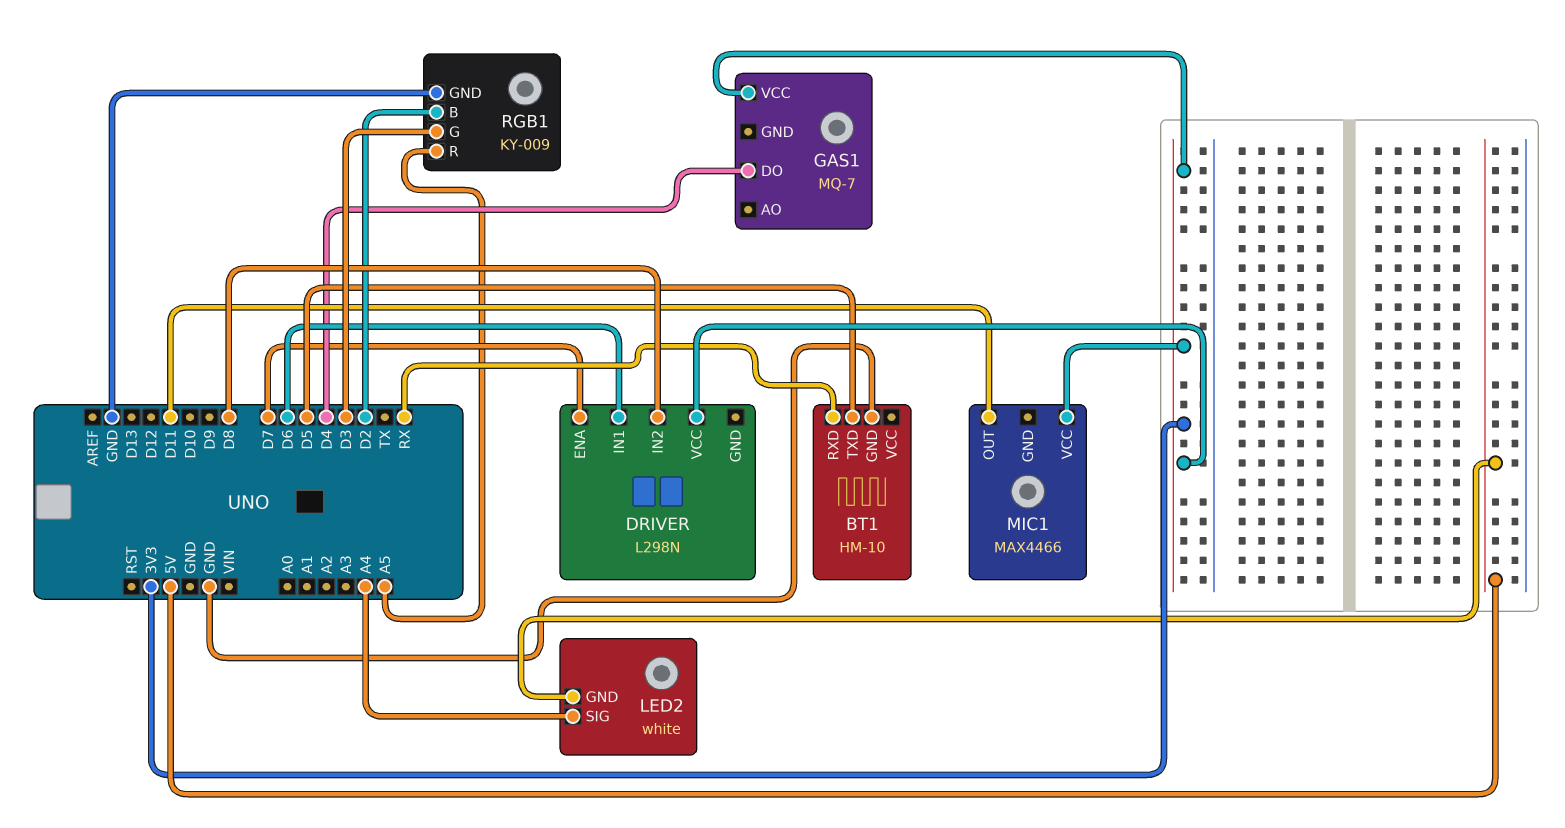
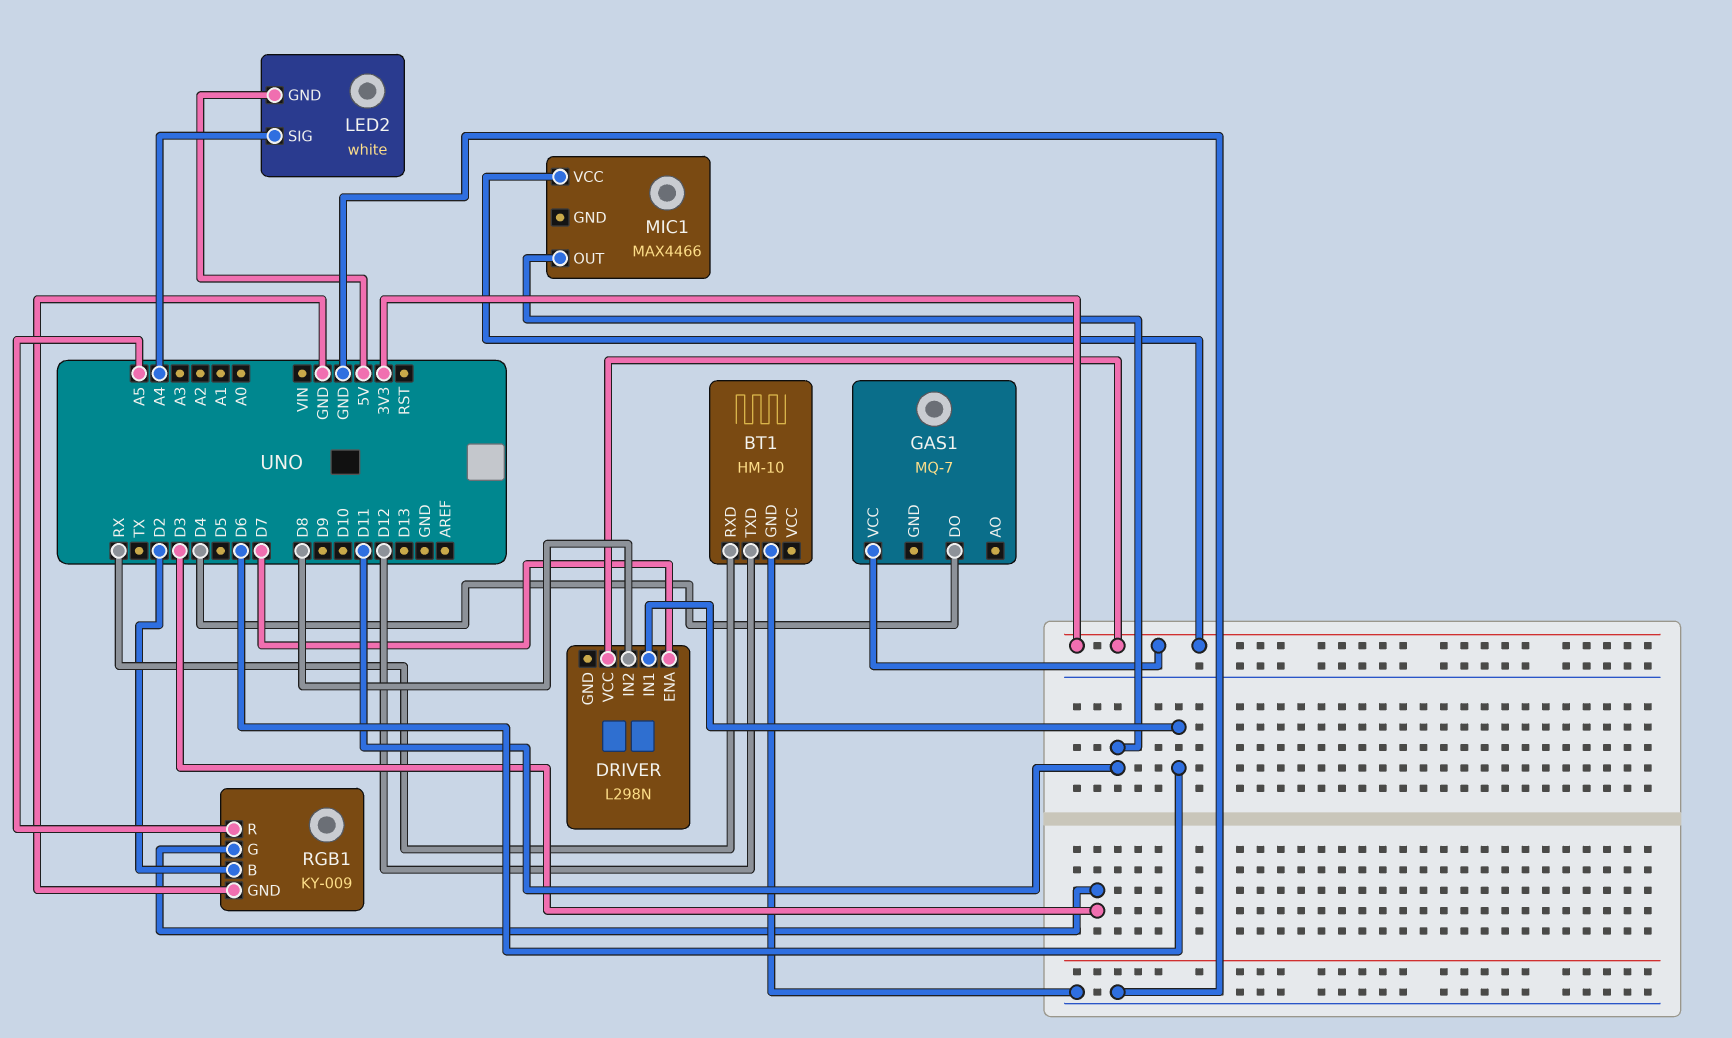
BT1 pin TXD: D5 -> D12

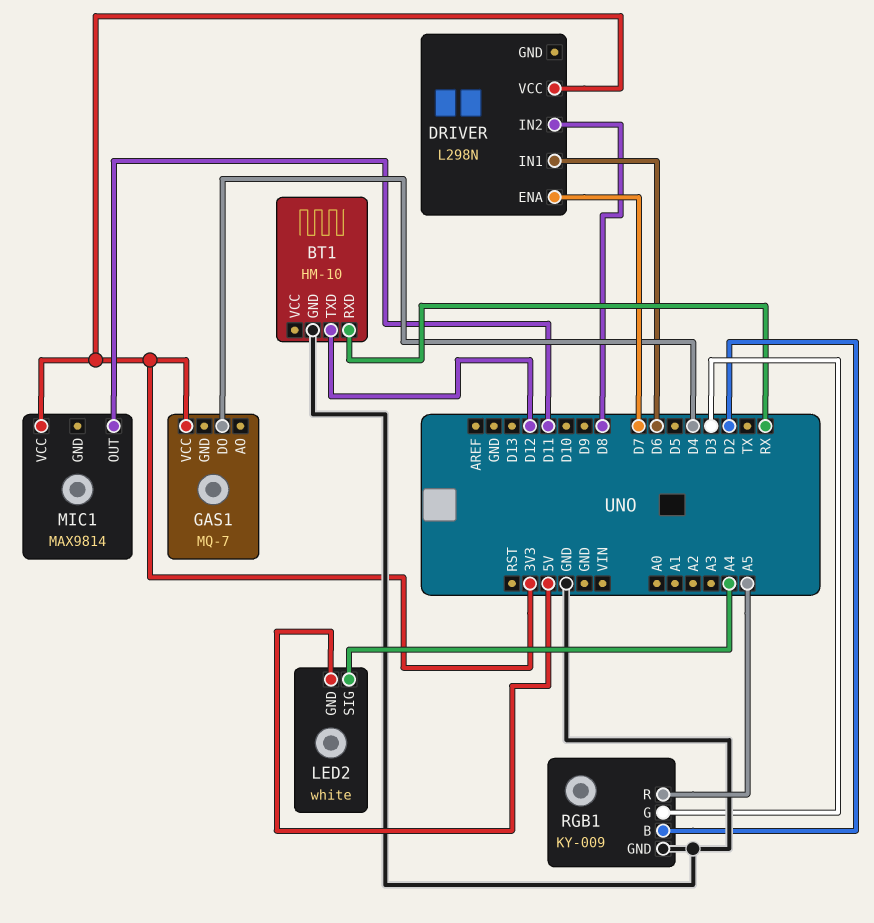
MIC1: MAX4466 -> MAX9814

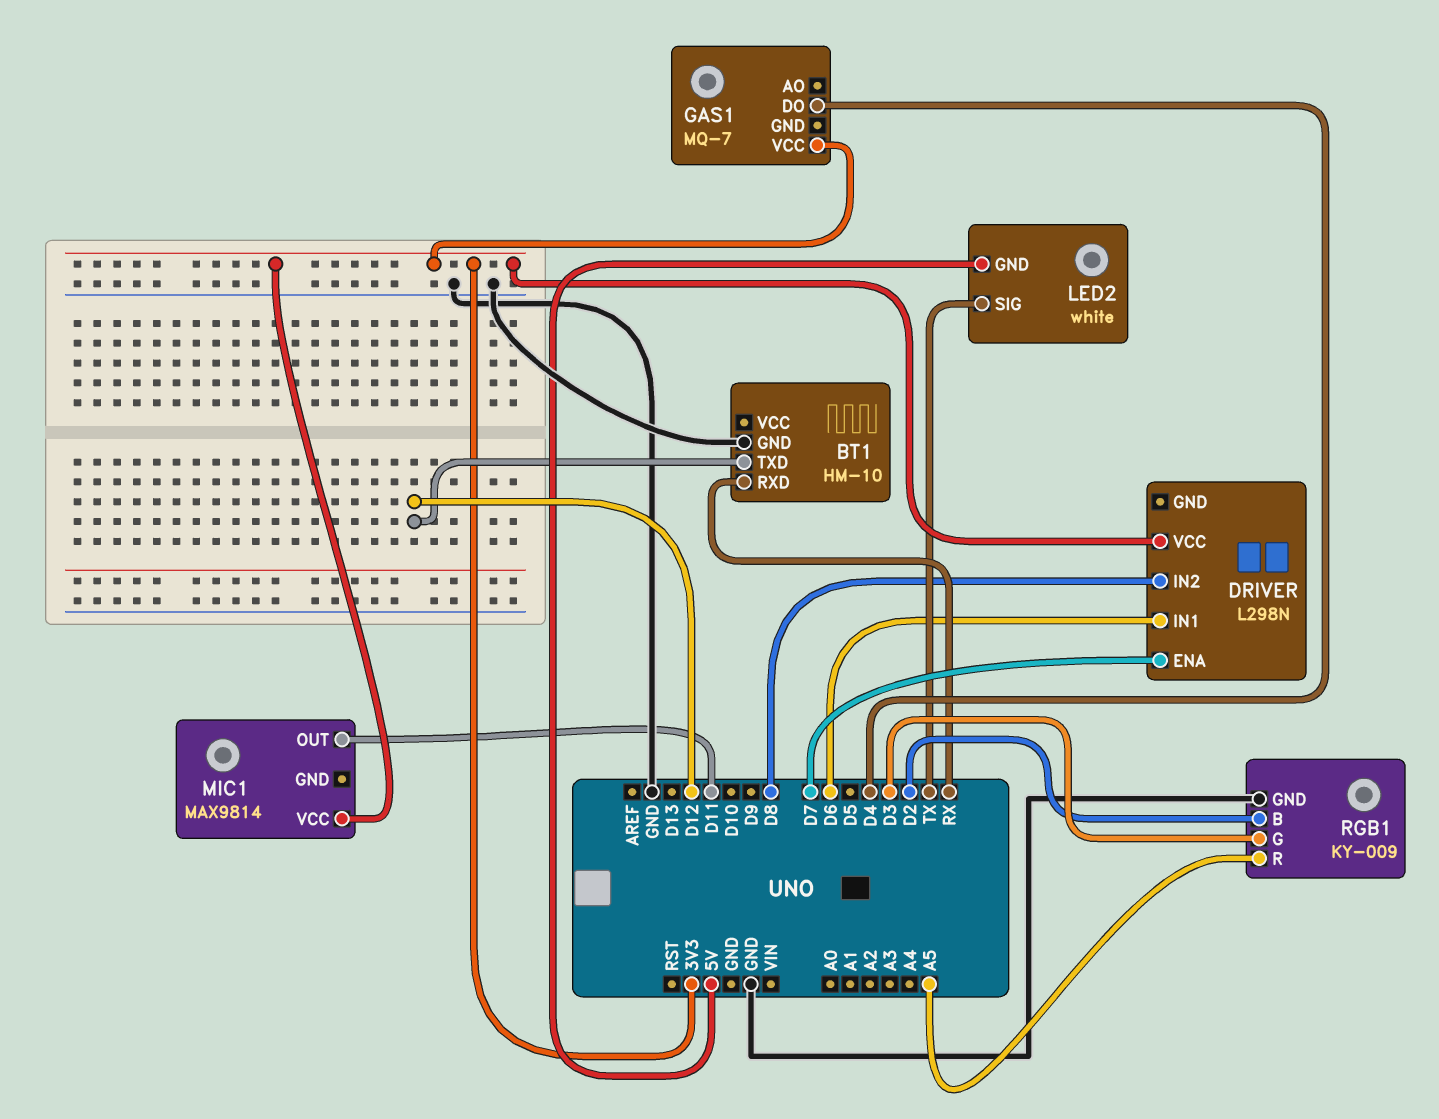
LED2 pin SIG: A4 -> TX

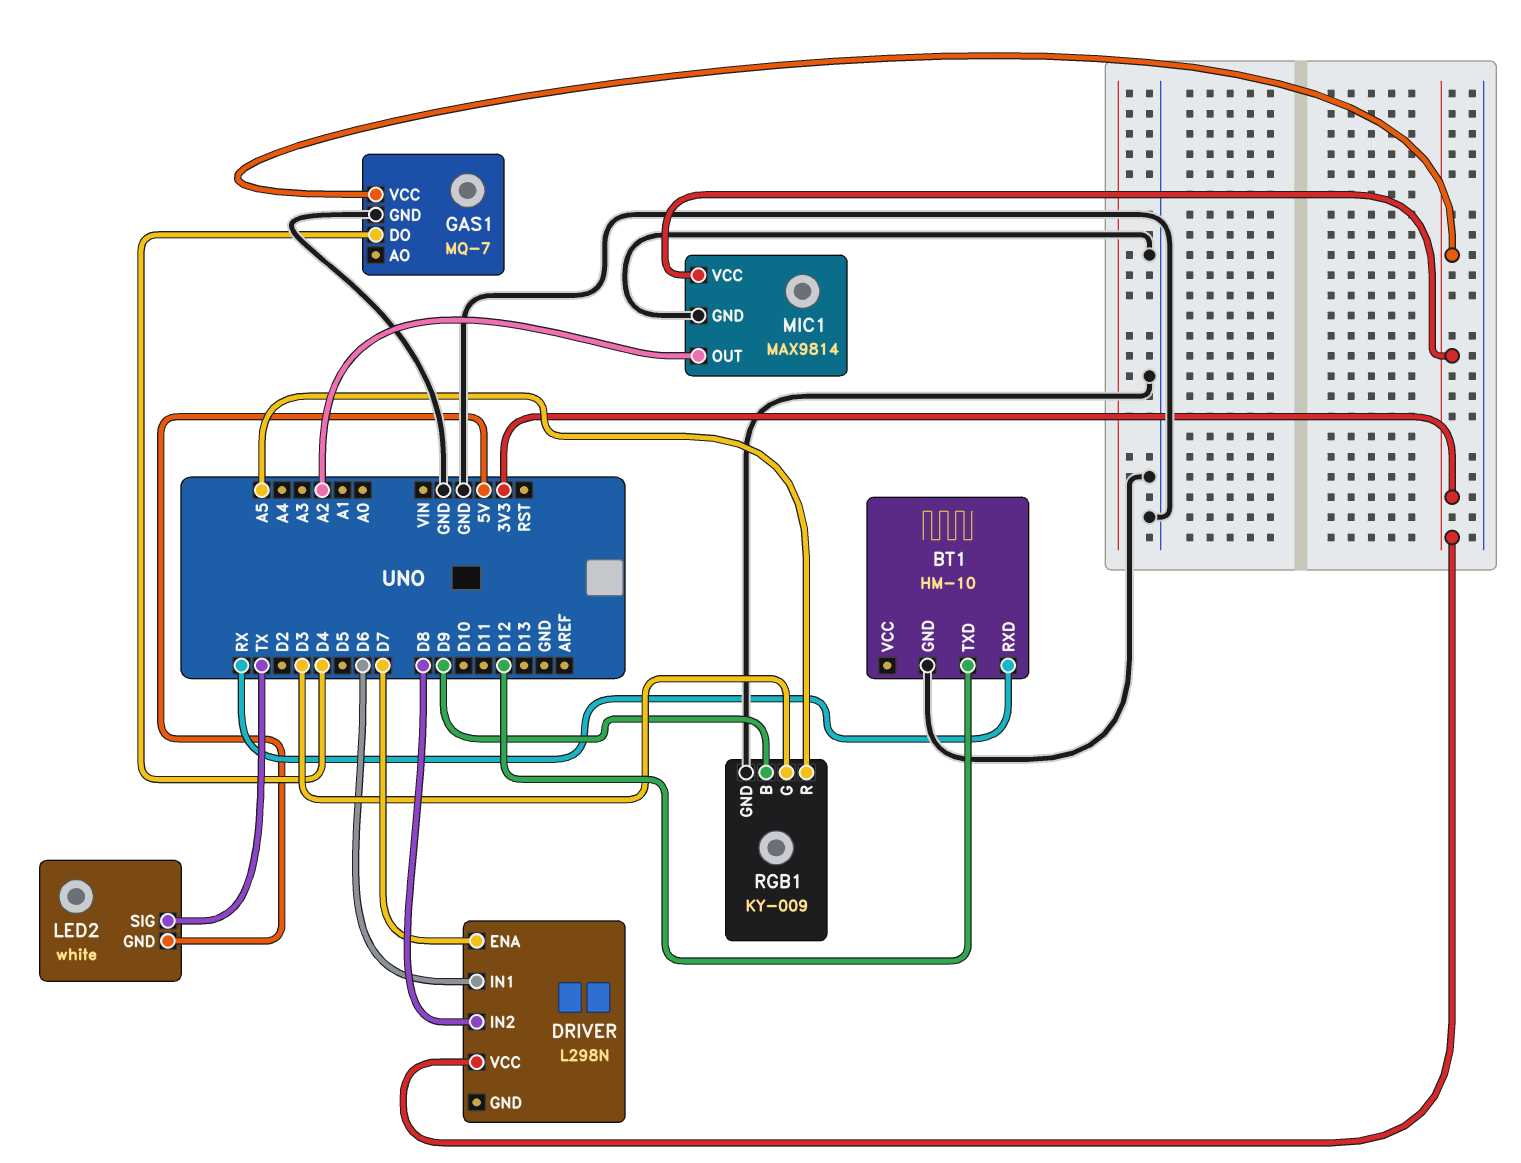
GAS1 pin GND: none -> GND
MIC1 pin GND: none -> GND
MIC1 pin OUT: D11 -> A2
RGB1 pin B: D2 -> D9

